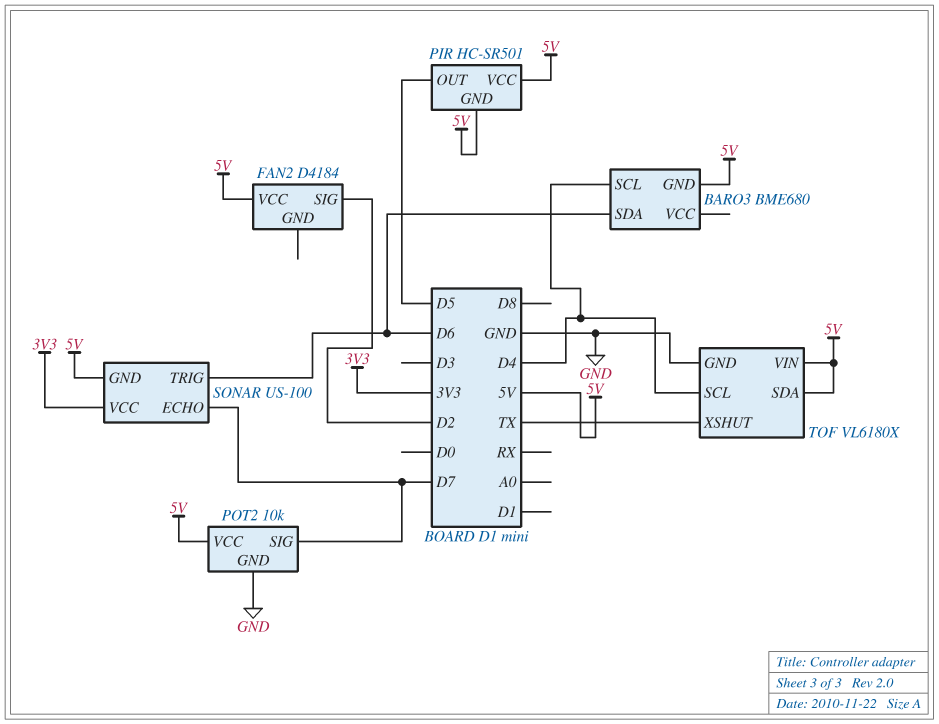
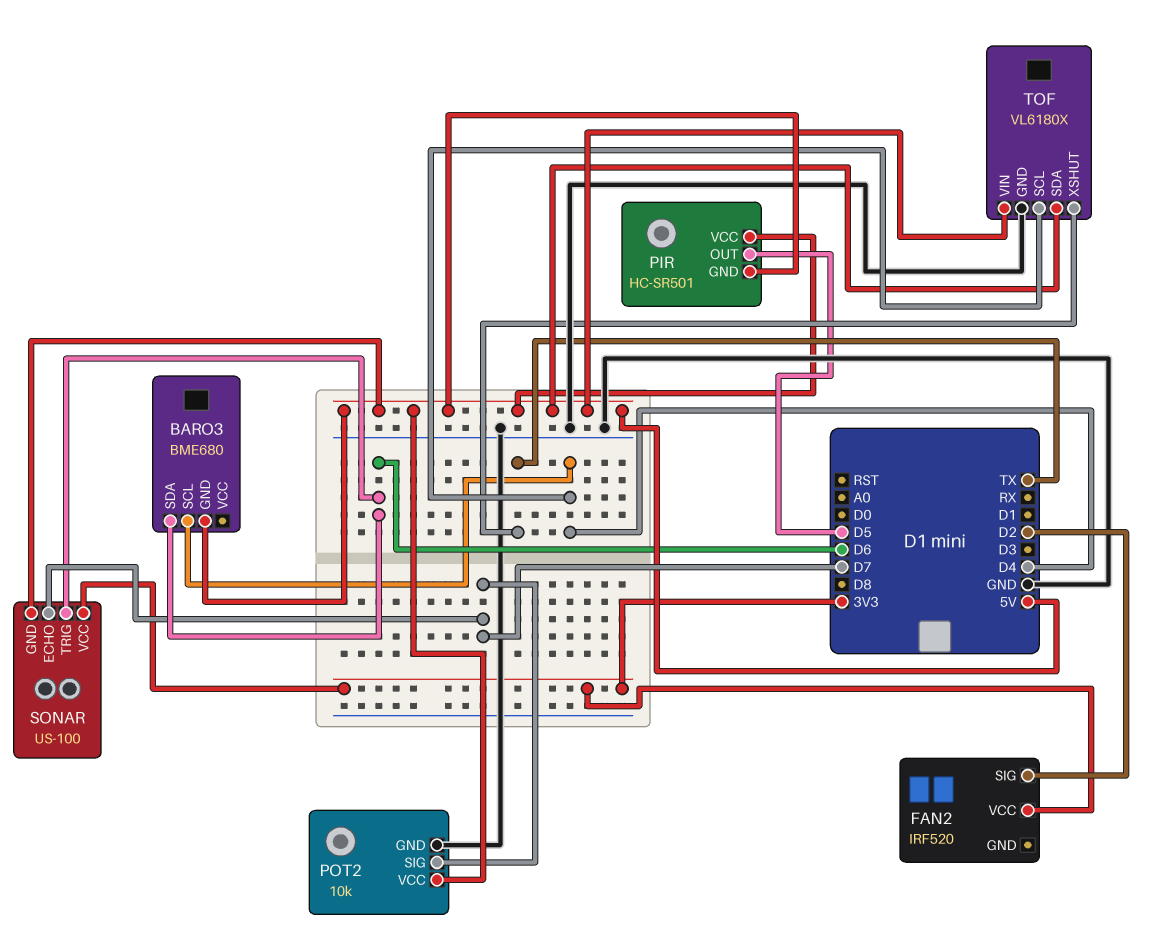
FAN2: D4184 -> IRF520
FAN2 pin VCC: 5V -> 3V3

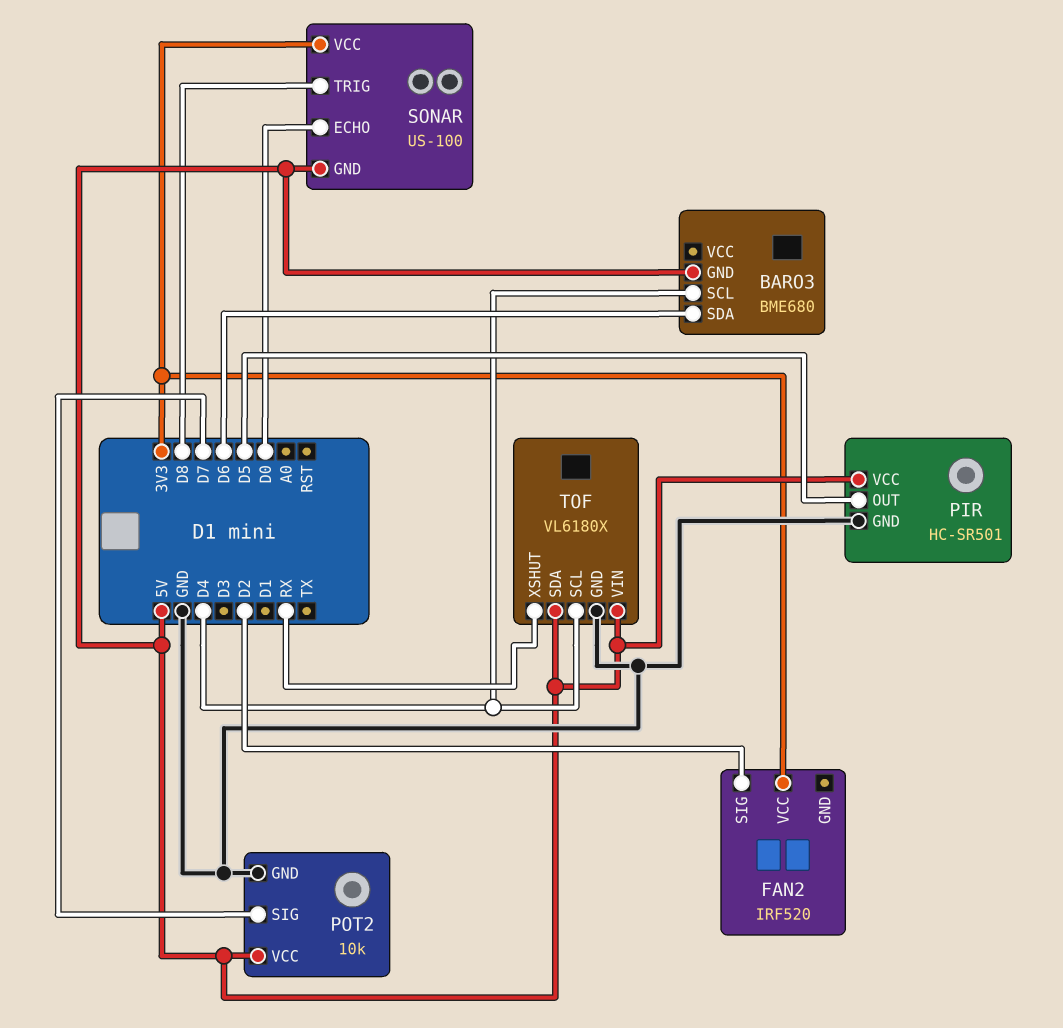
PIR pin GND: 5V -> GND
SONAR pin ECHO: D7 -> D0
SONAR pin TRIG: D6 -> D8
TOF pin XSHUT: TX -> RX

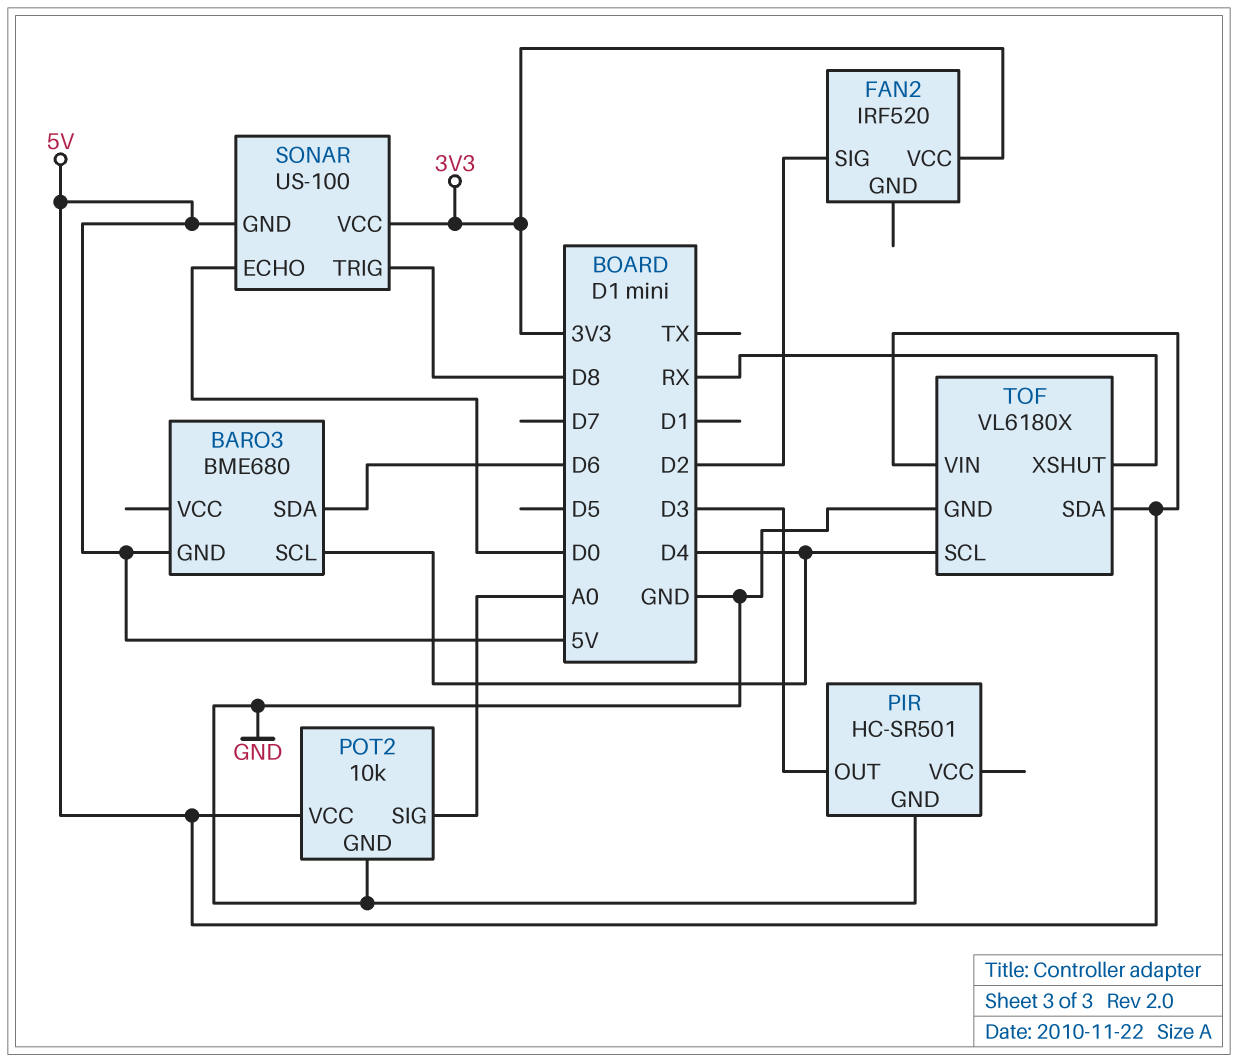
PIR pin OUT: D5 -> D3
PIR pin VCC: 5V -> none
POT2 pin SIG: D7 -> A0

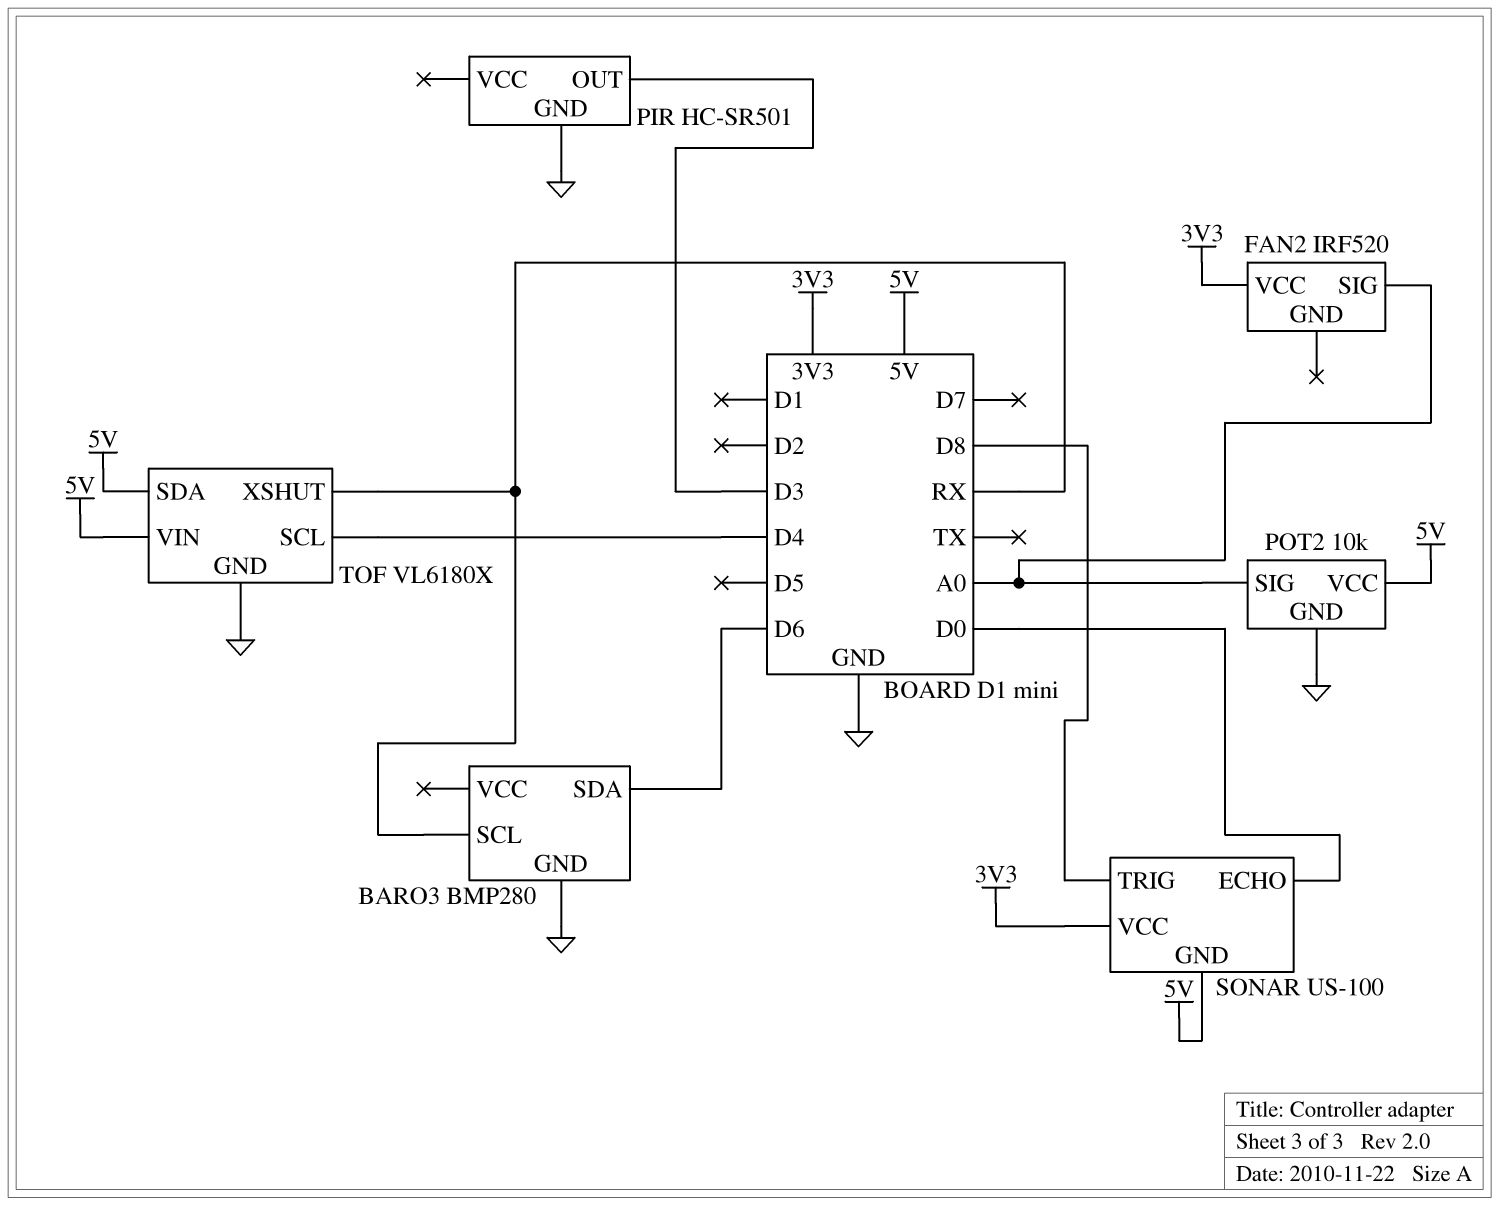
BARO3: BME680 -> BMP280
BARO3 pin GND: 5V -> GND
BARO3 pin SCL: D4 -> RX
FAN2 pin SIG: D2 -> A0

